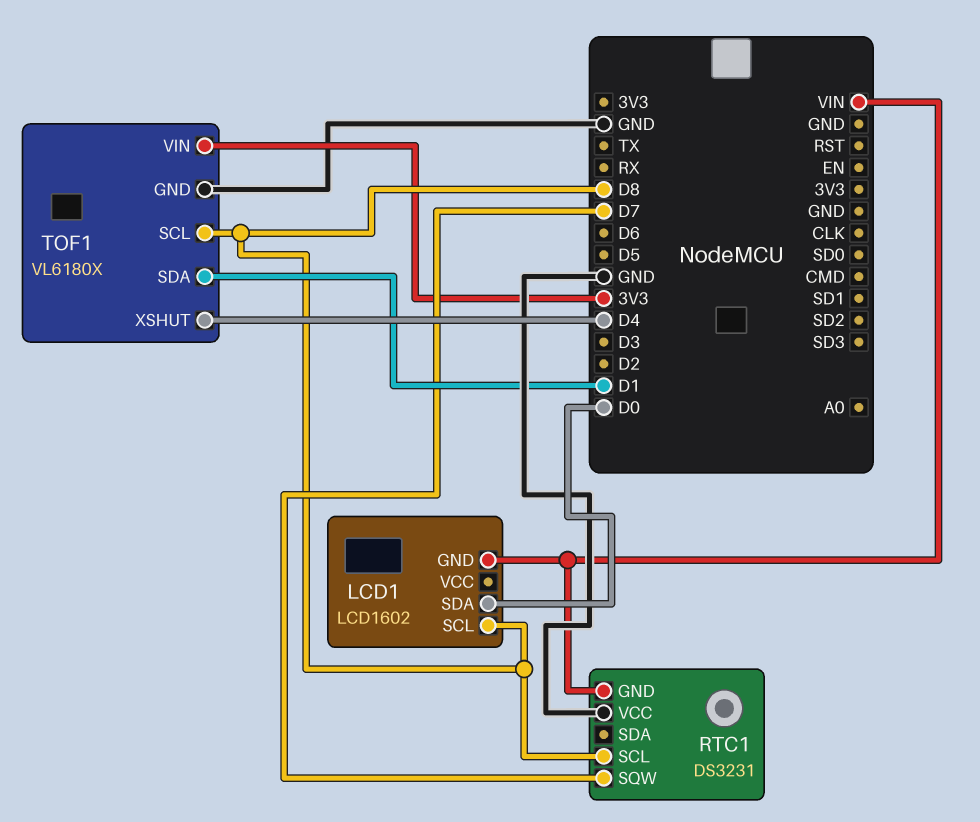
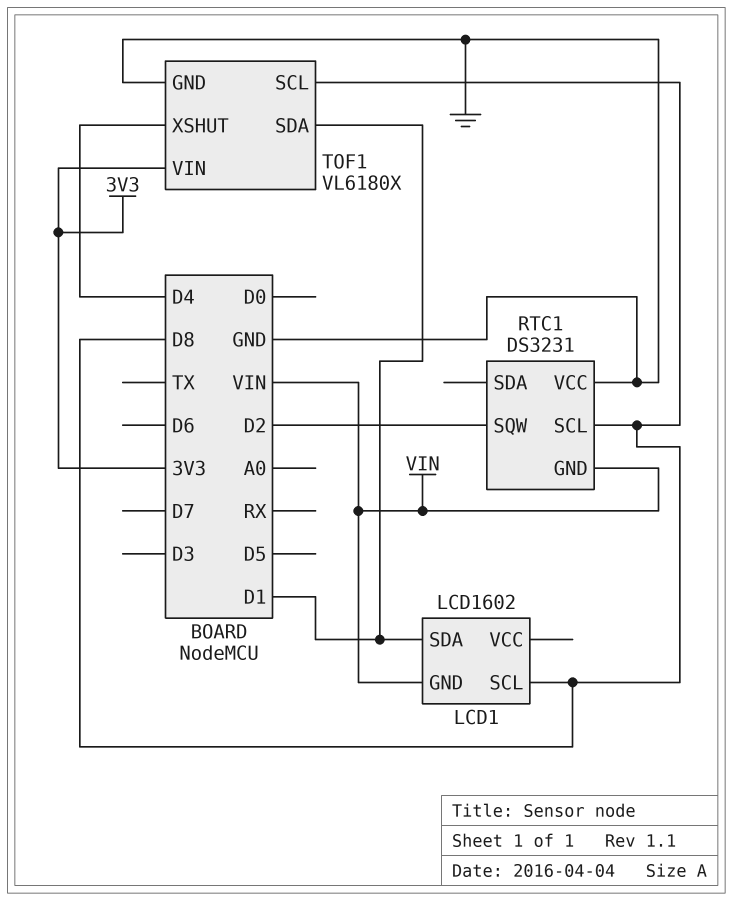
LCD1 pin SDA: D0 -> D1
RTC1 pin SQW: D7 -> D2

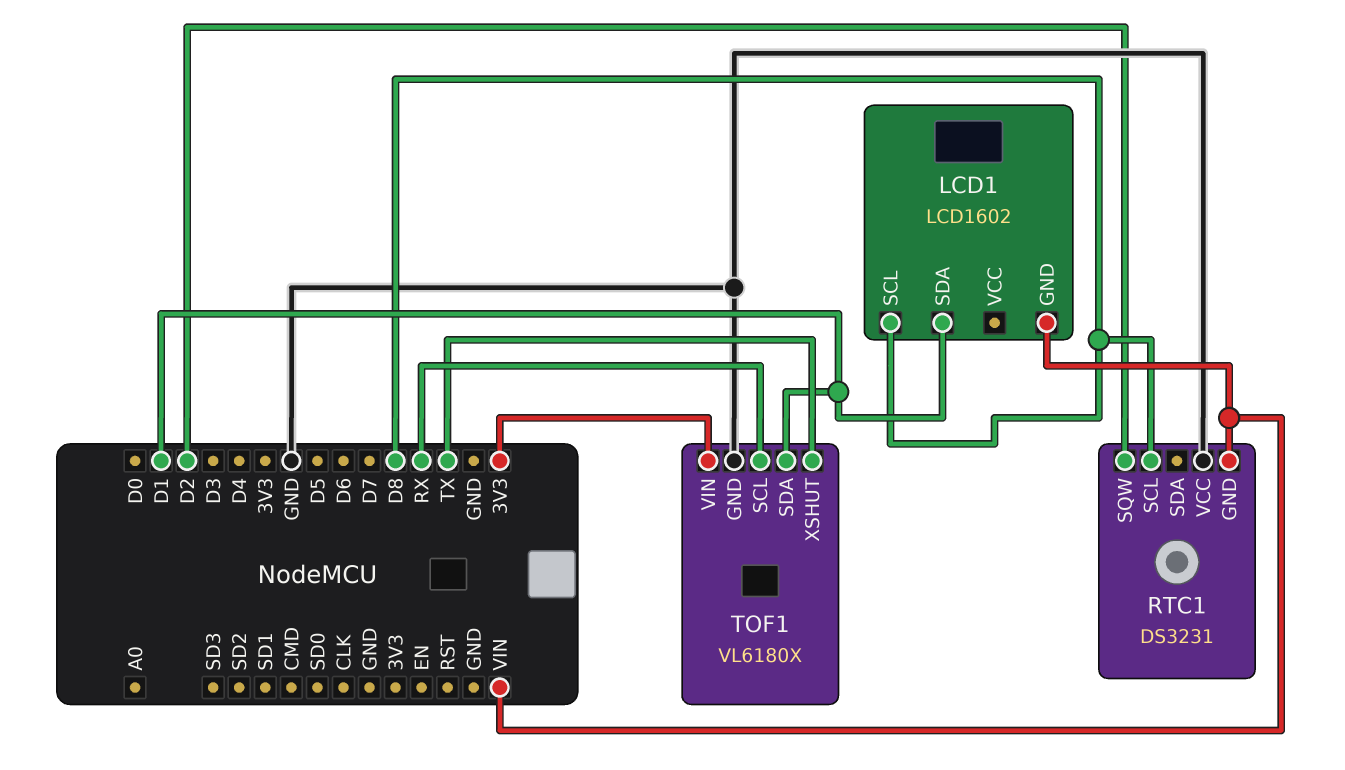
TOF1 pin SCL: D8 -> RX
TOF1 pin XSHUT: D4 -> TX

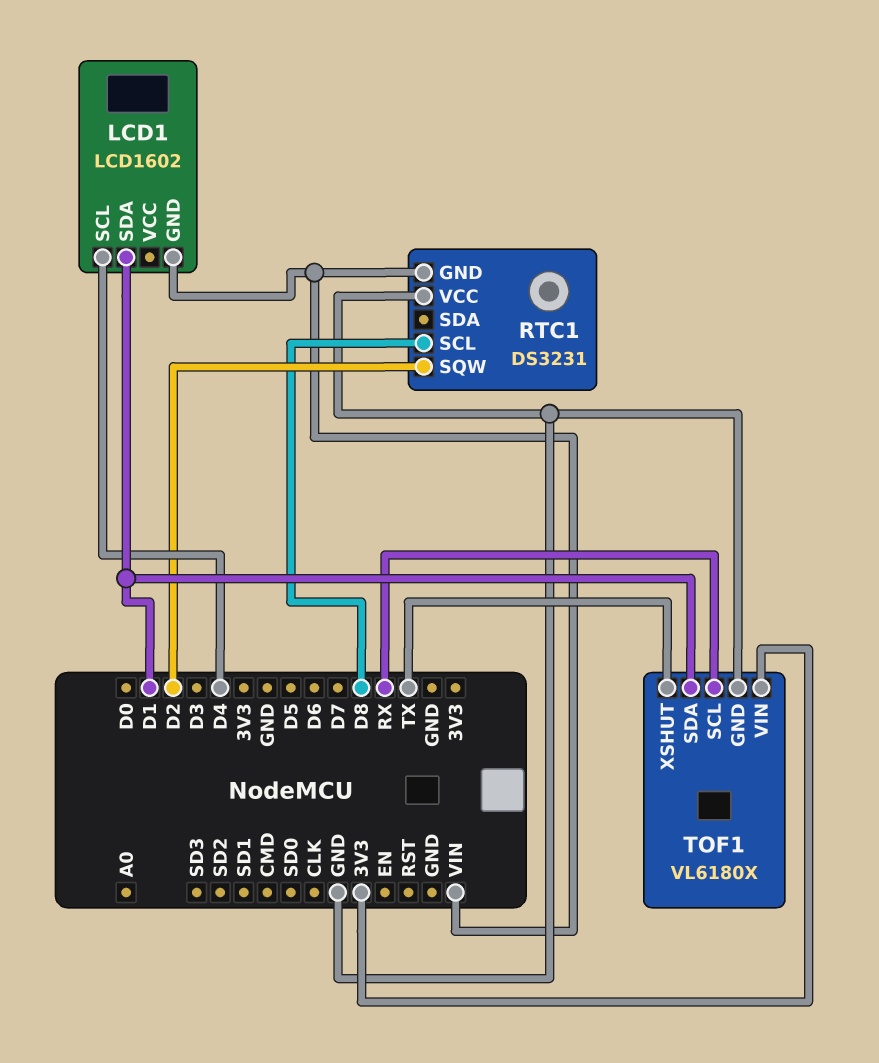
LCD1 pin SCL: D8 -> D4

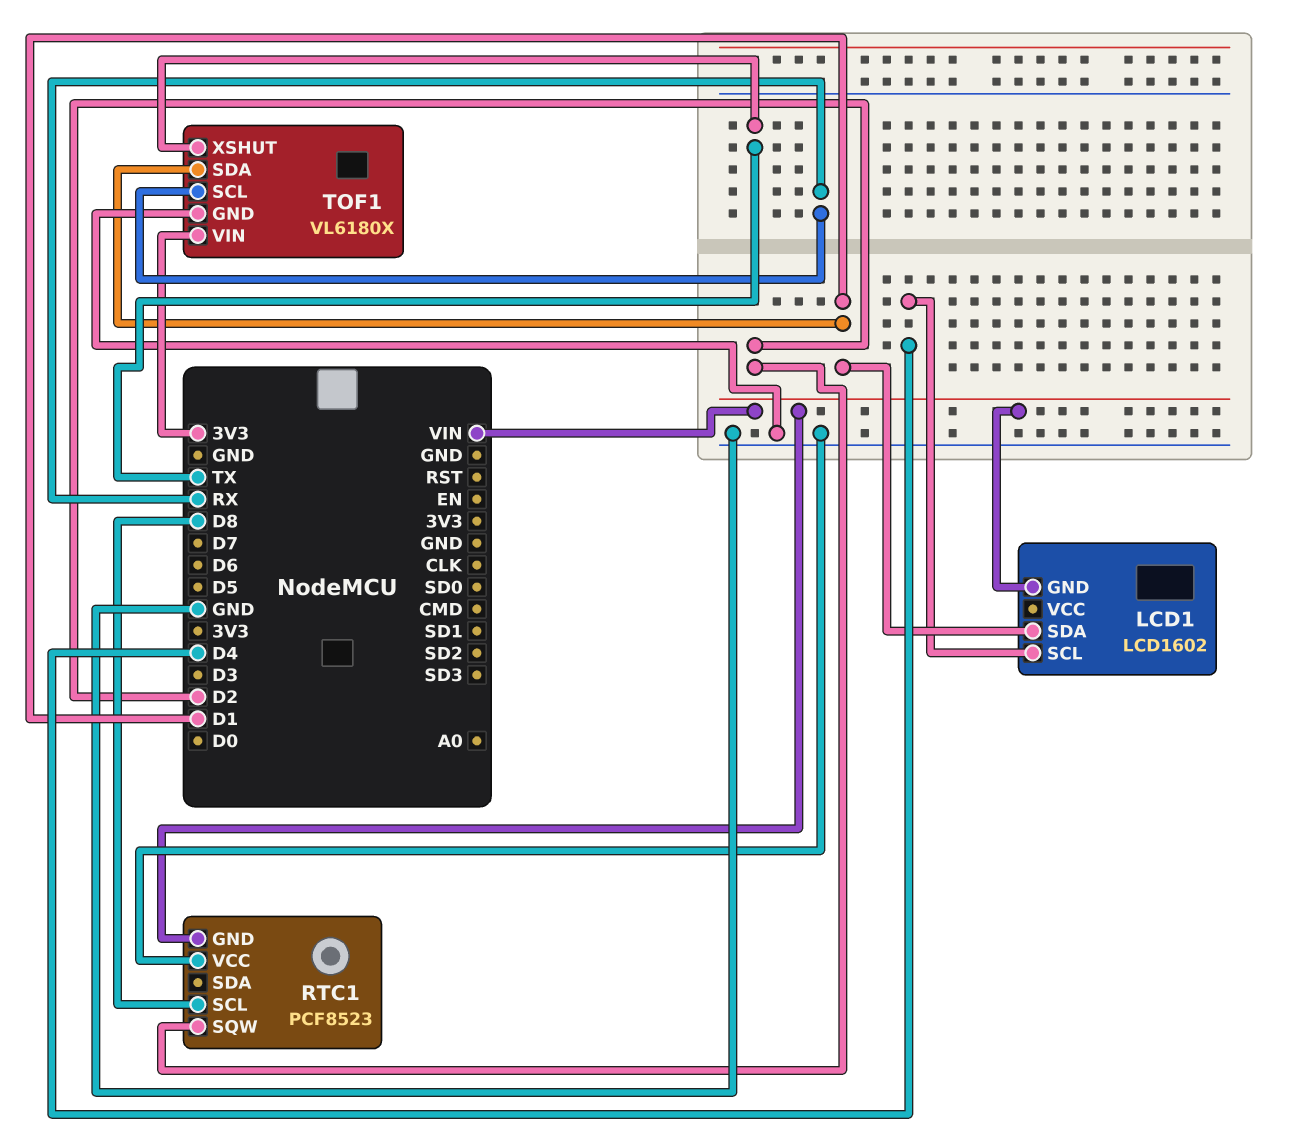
RTC1: DS3231 -> PCF8523

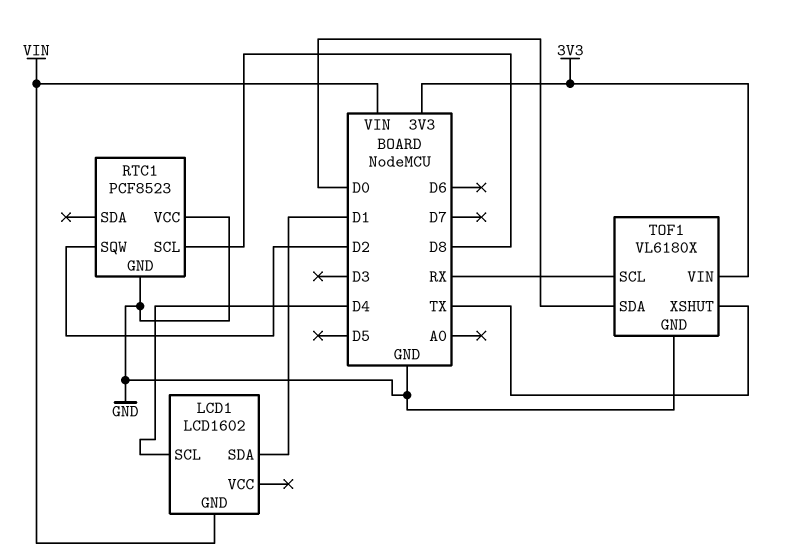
RTC1 pin GND: VIN -> GND
TOF1 pin SDA: D1 -> D0

